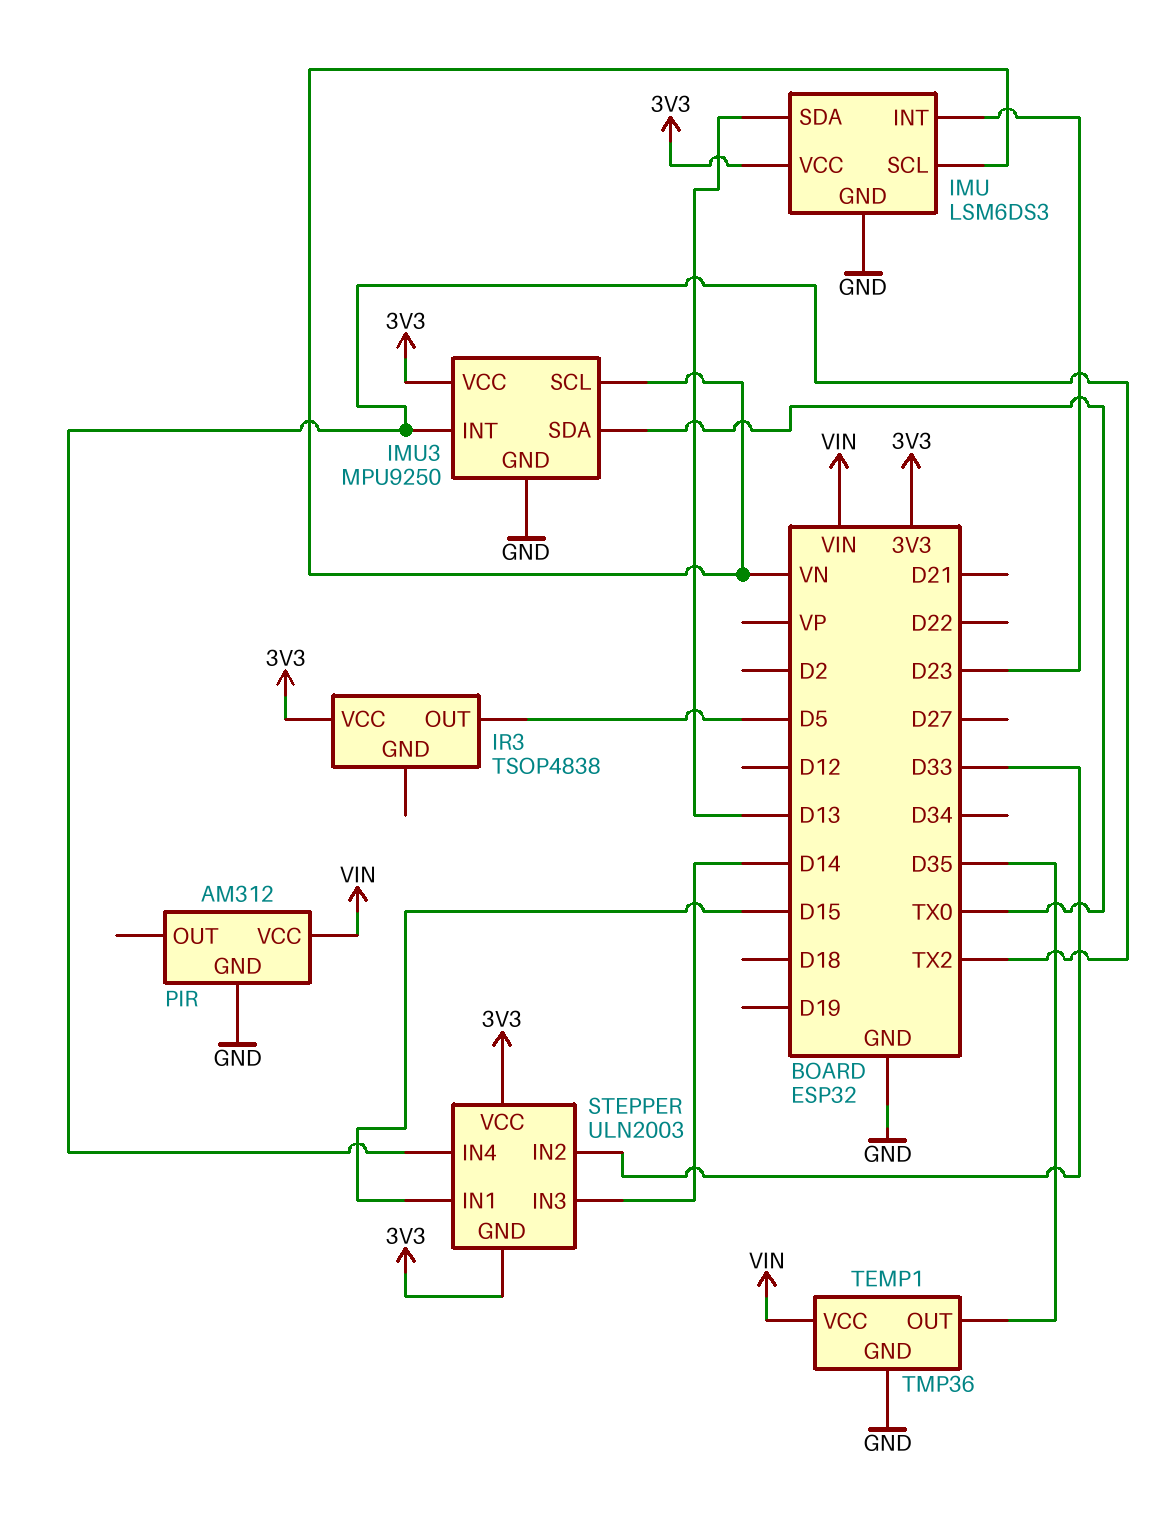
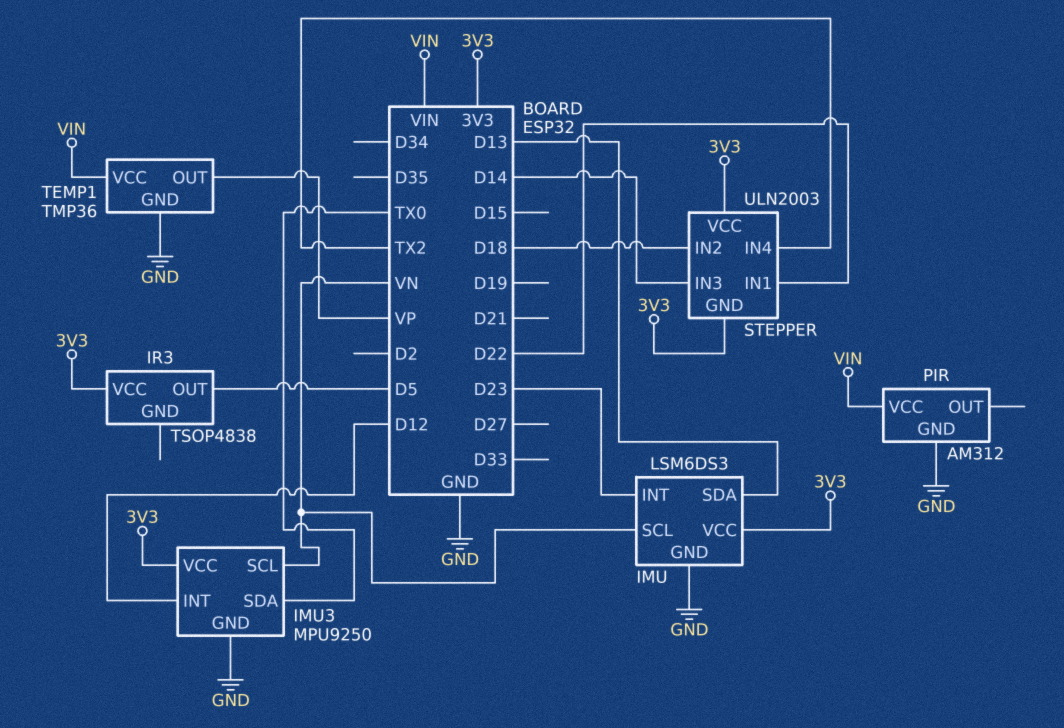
IMU3 pin INT: TX2 -> D12
STEPPER pin IN1: D15 -> D22
STEPPER pin IN2: D33 -> D18
TEMP1 pin OUT: D35 -> VP

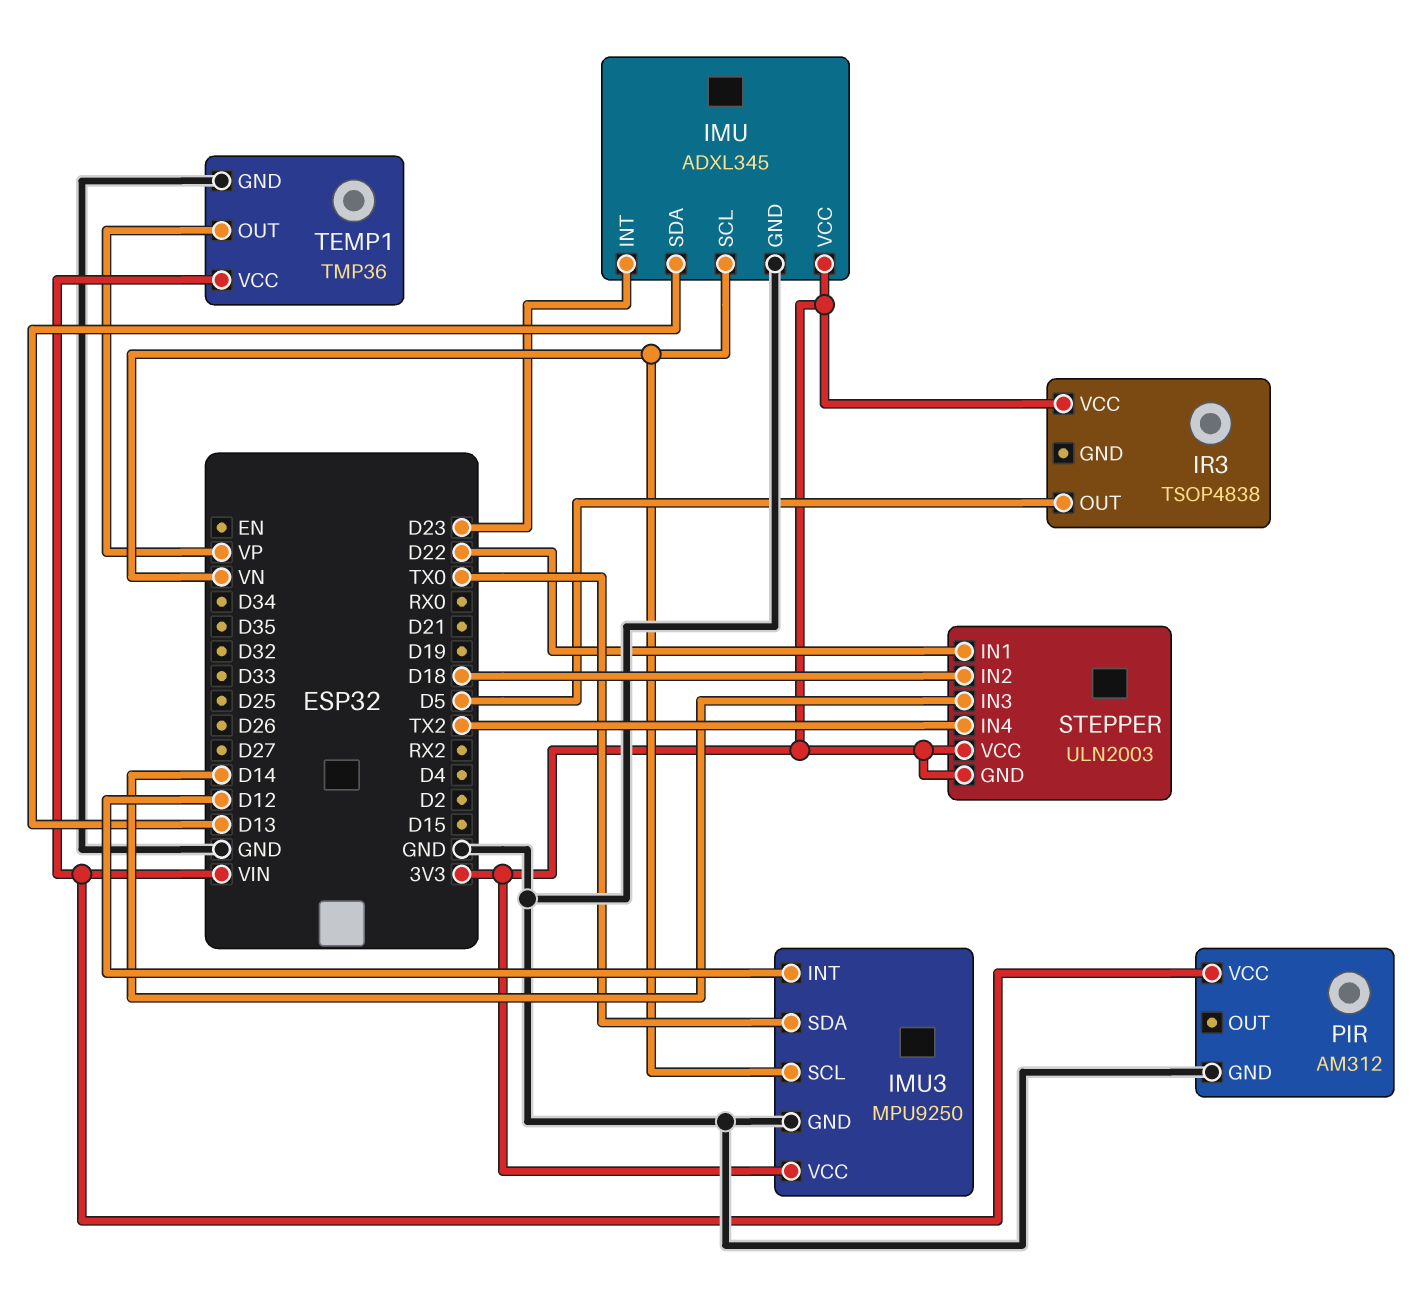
IMU: LSM6DS3 -> ADXL345

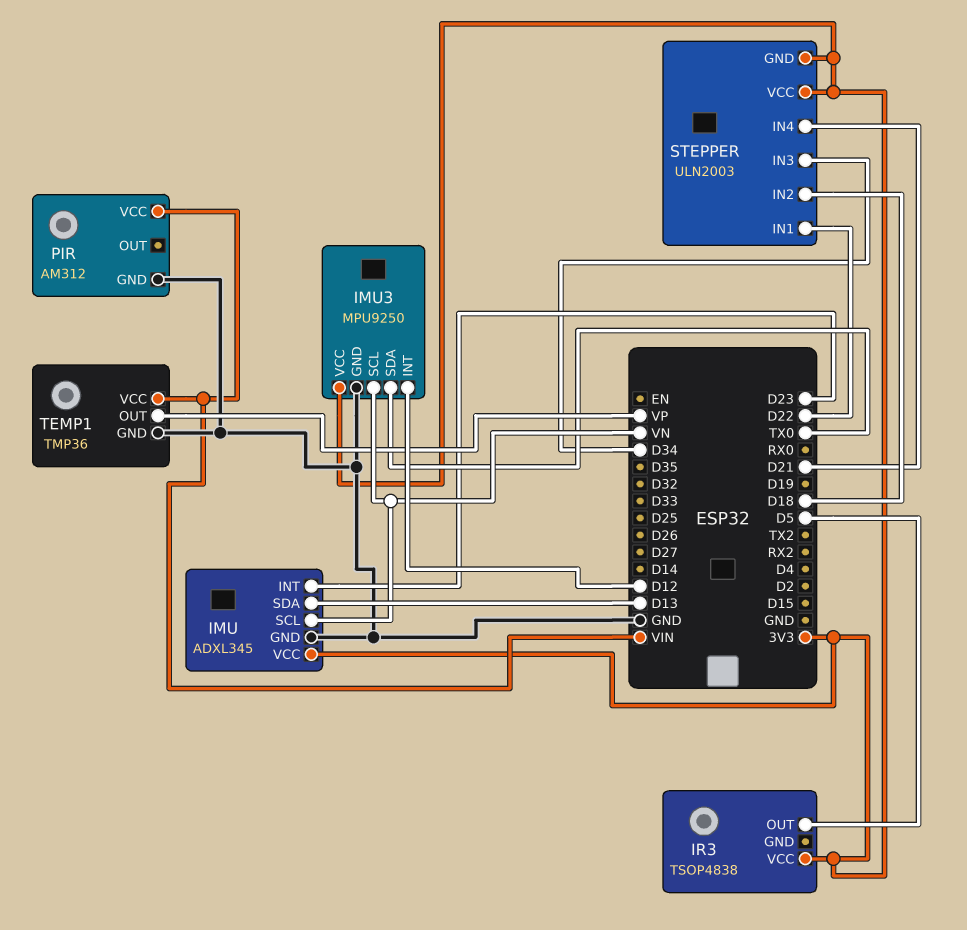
STEPPER pin IN3: D14 -> D34
STEPPER pin IN4: TX2 -> D21

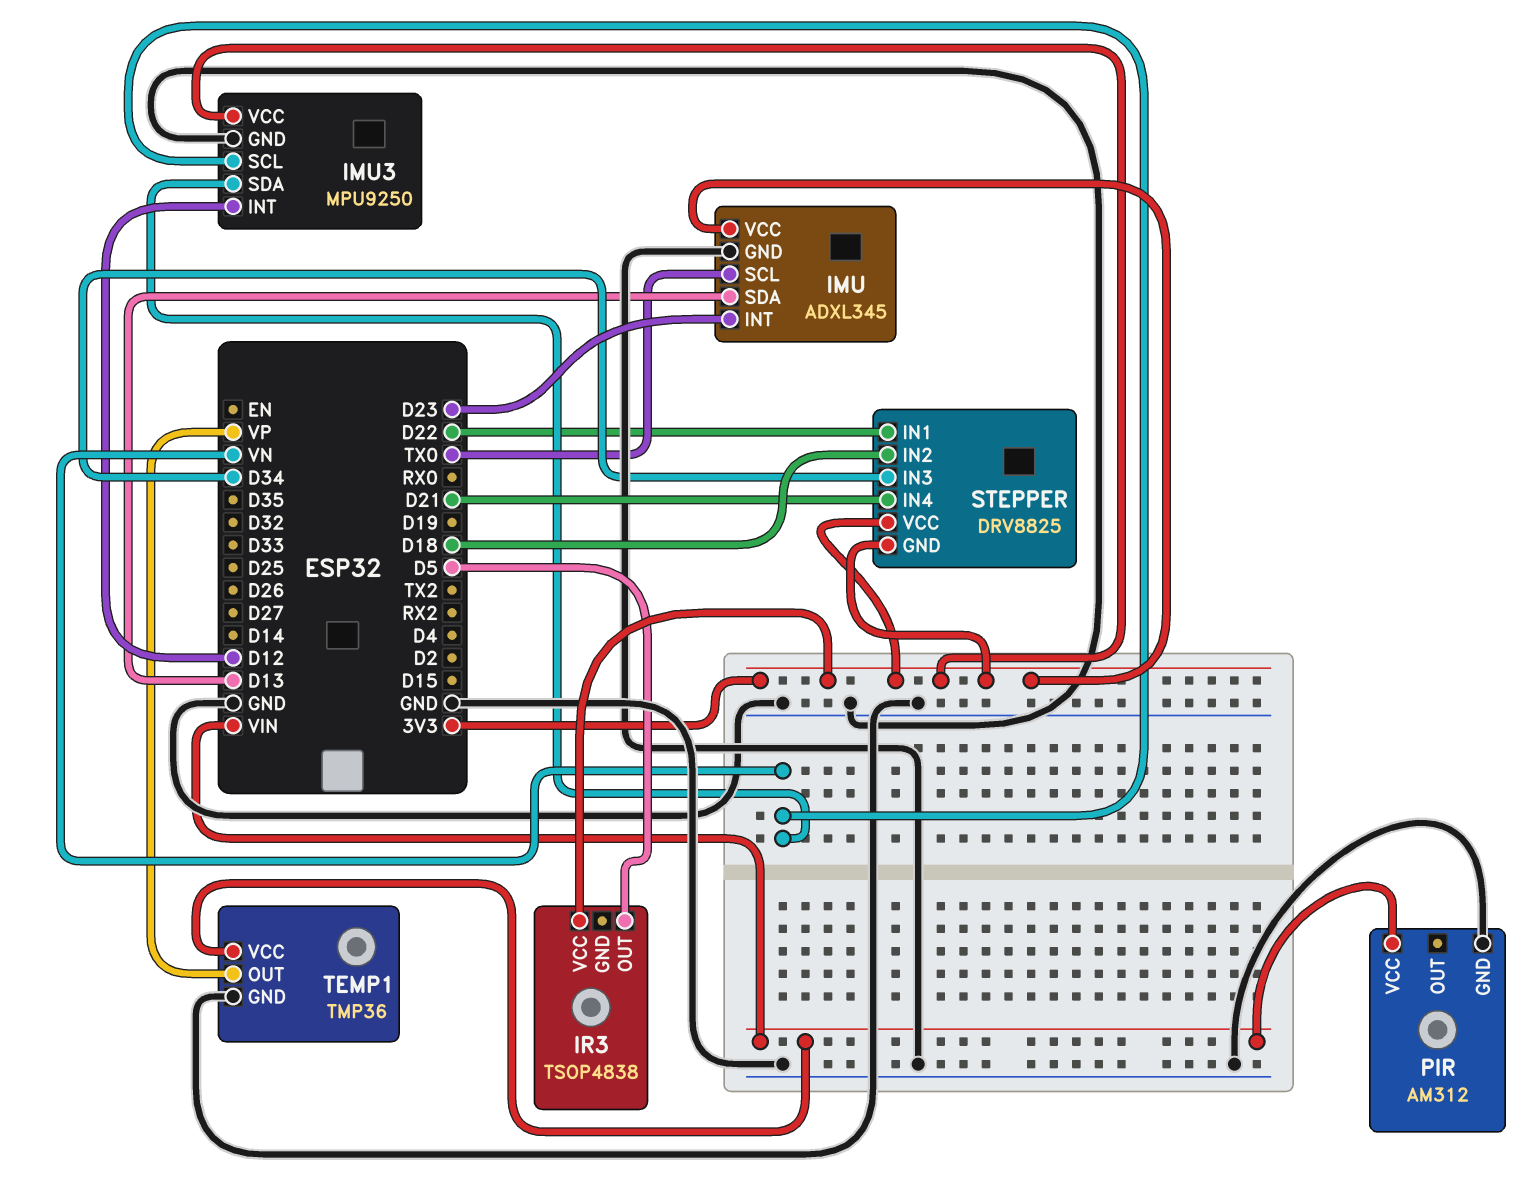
IMU pin SCL: VN -> TX0
IMU3 pin SDA: TX0 -> VN
STEPPER: ULN2003 -> DRV8825

